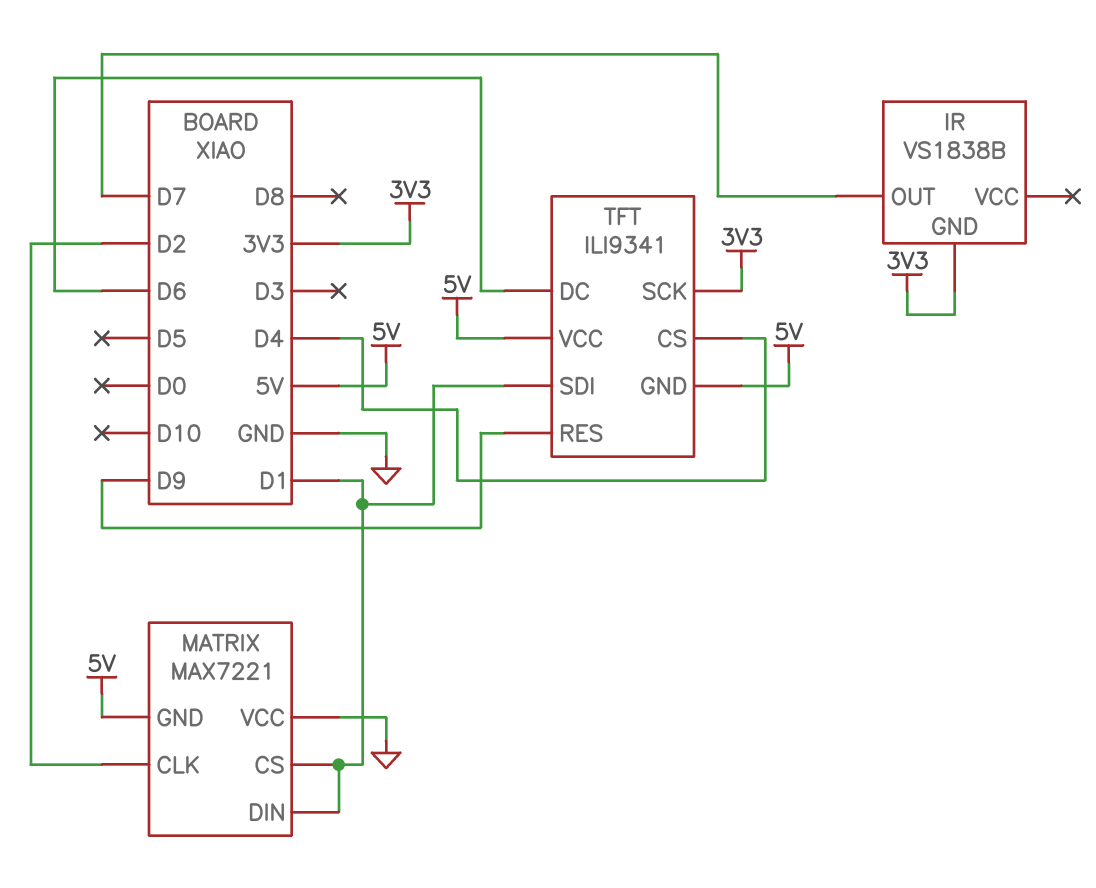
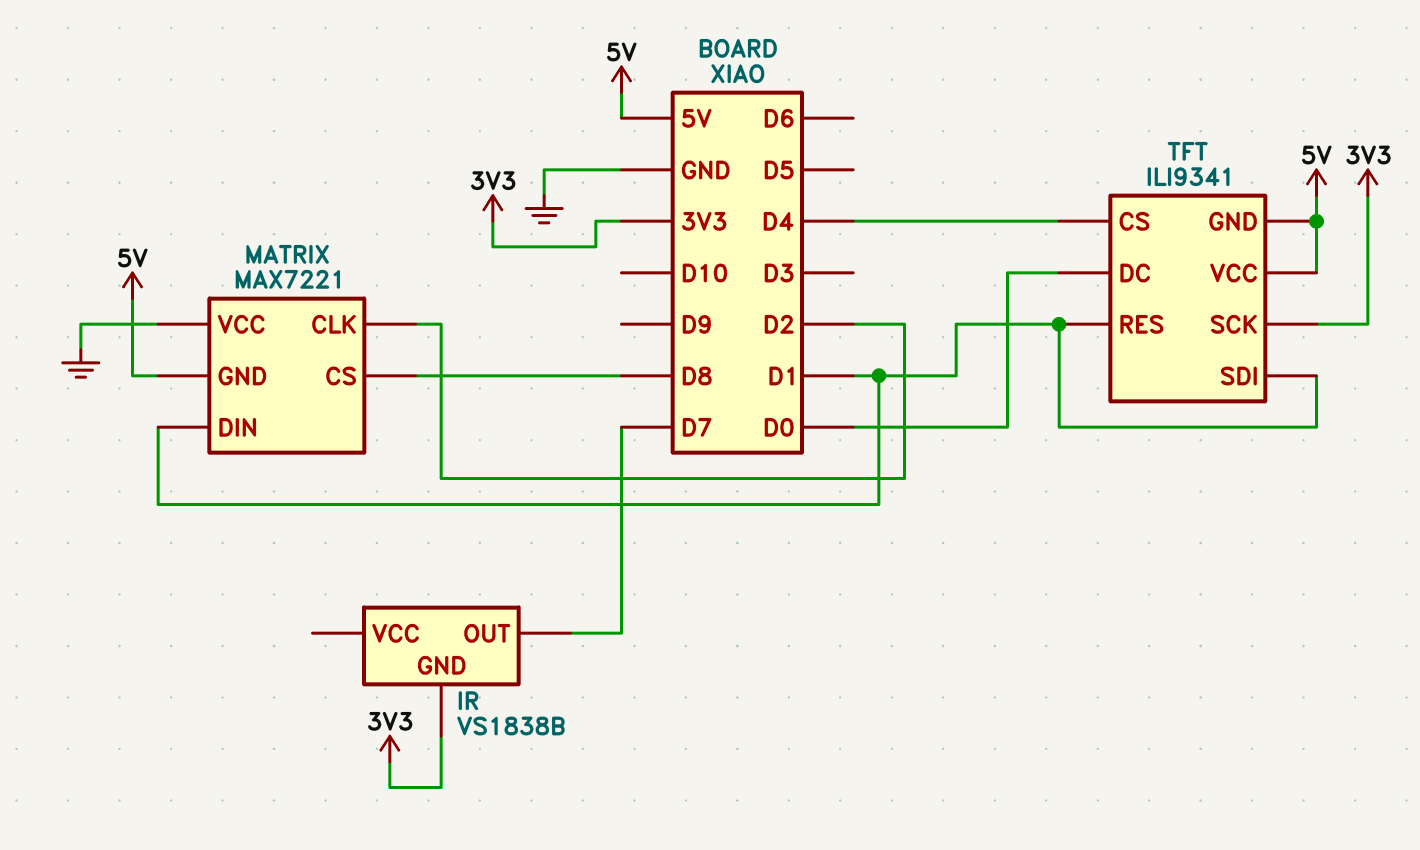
MATRIX pin CS: D1 -> D8
TFT pin DC: D6 -> D0
TFT pin RES: D9 -> D1

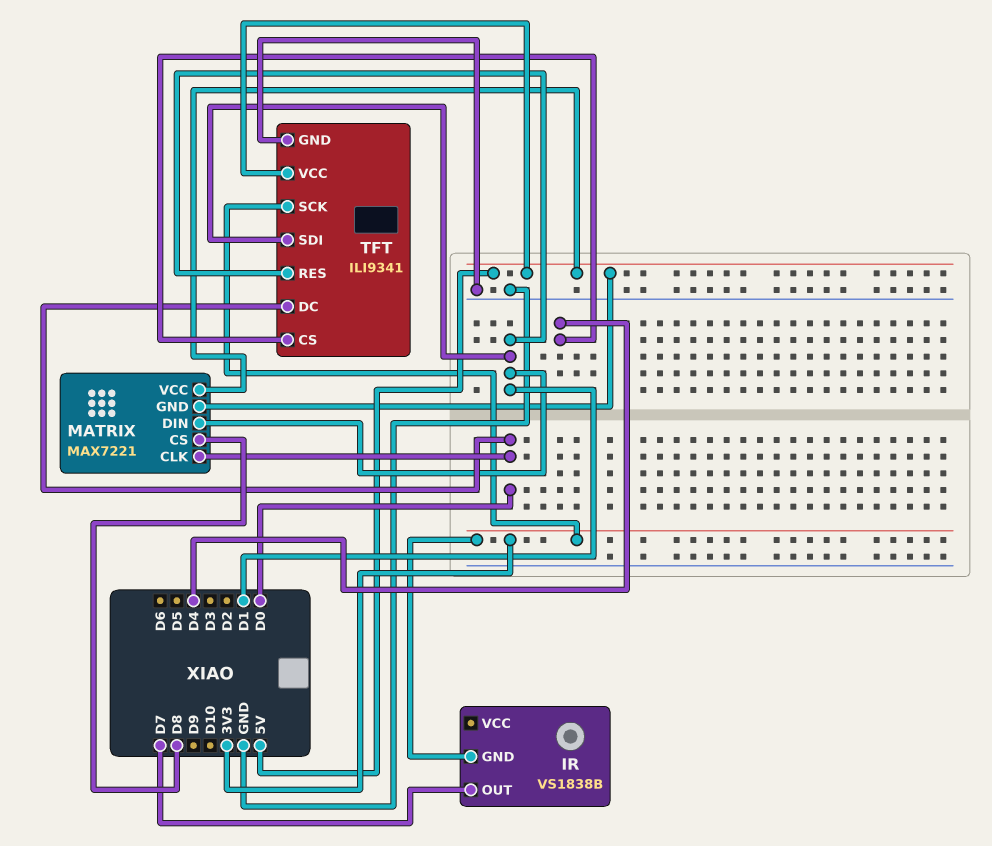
MATRIX pin CLK: D2 -> D0
MATRIX pin VCC: GND -> 5V
TFT pin GND: 5V -> GND

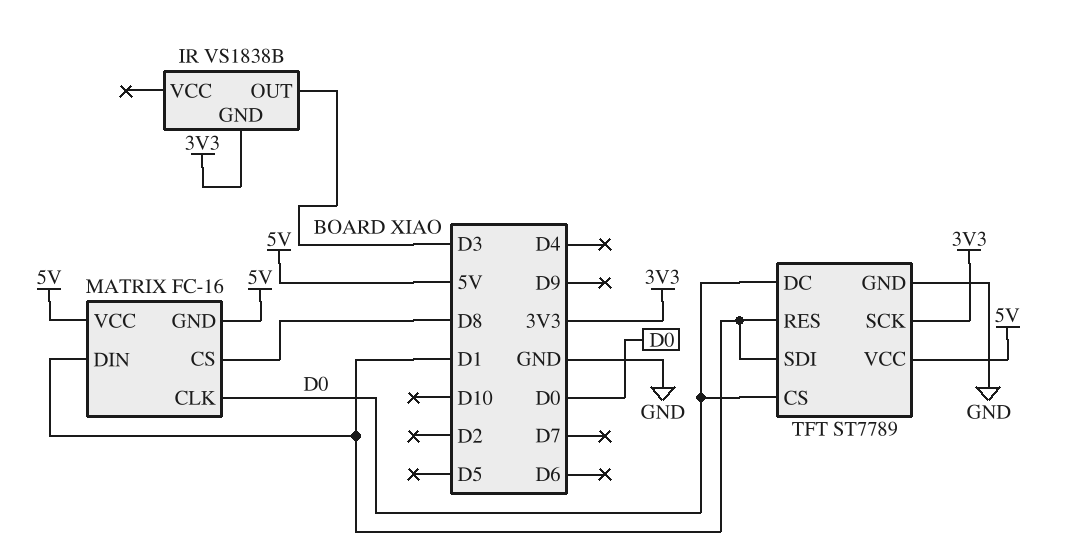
IR pin OUT: D7 -> D3
MATRIX: MAX7221 -> FC-16
TFT: ILI9341 -> ST7789
TFT pin CS: D4 -> D0

